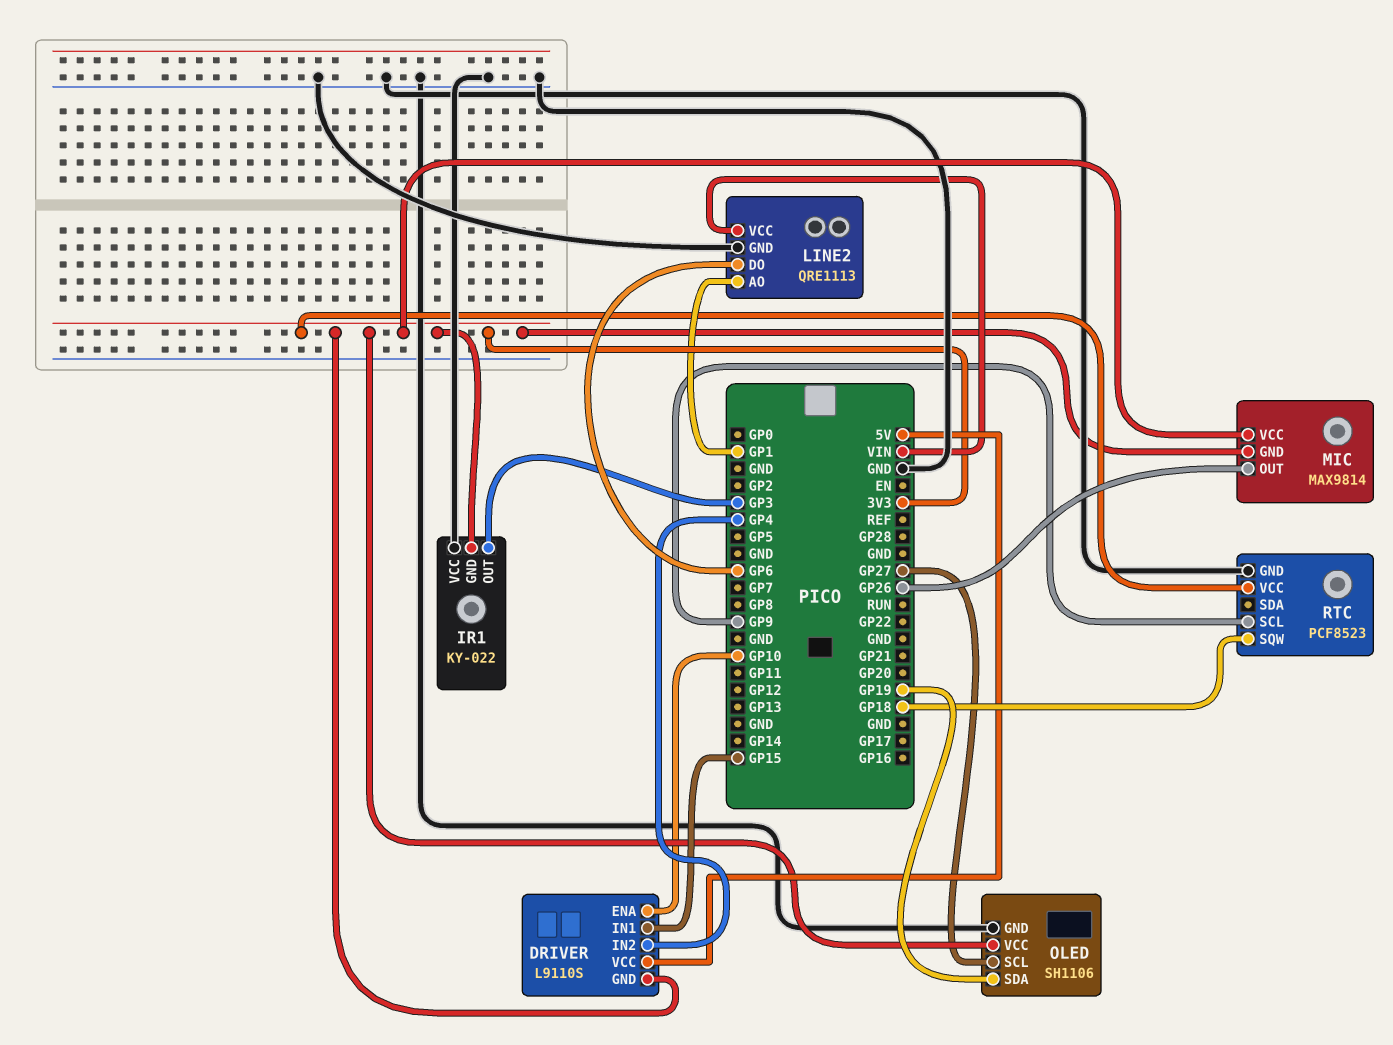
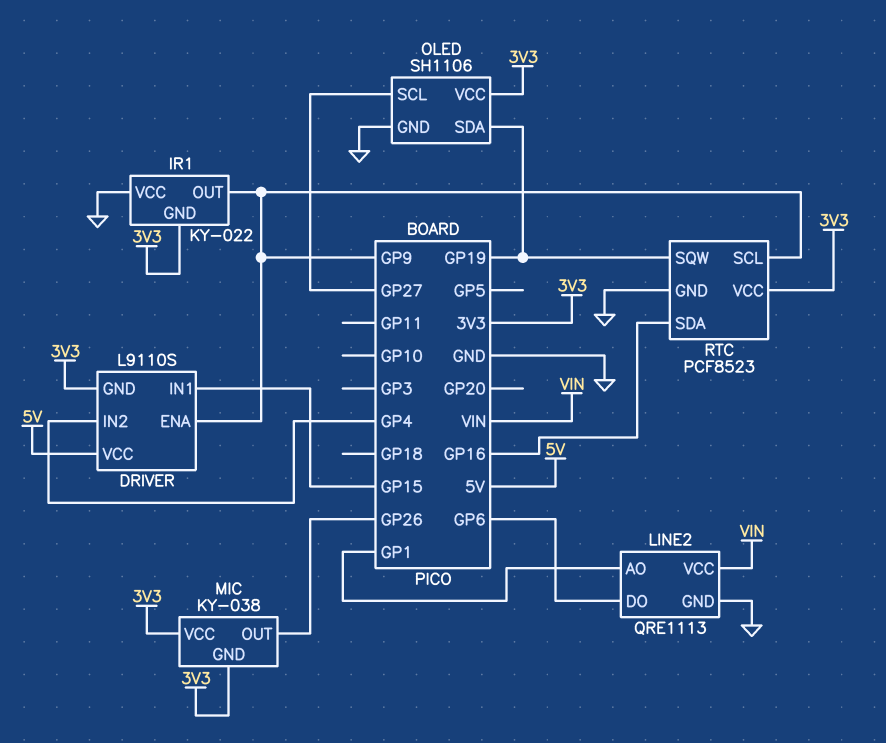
DRIVER pin ENA: GP10 -> GP9
IR1 pin OUT: GP3 -> GP9
MIC: MAX9814 -> KY-038
RTC pin SDA: none -> GP16
RTC pin SQW: GP18 -> GP19

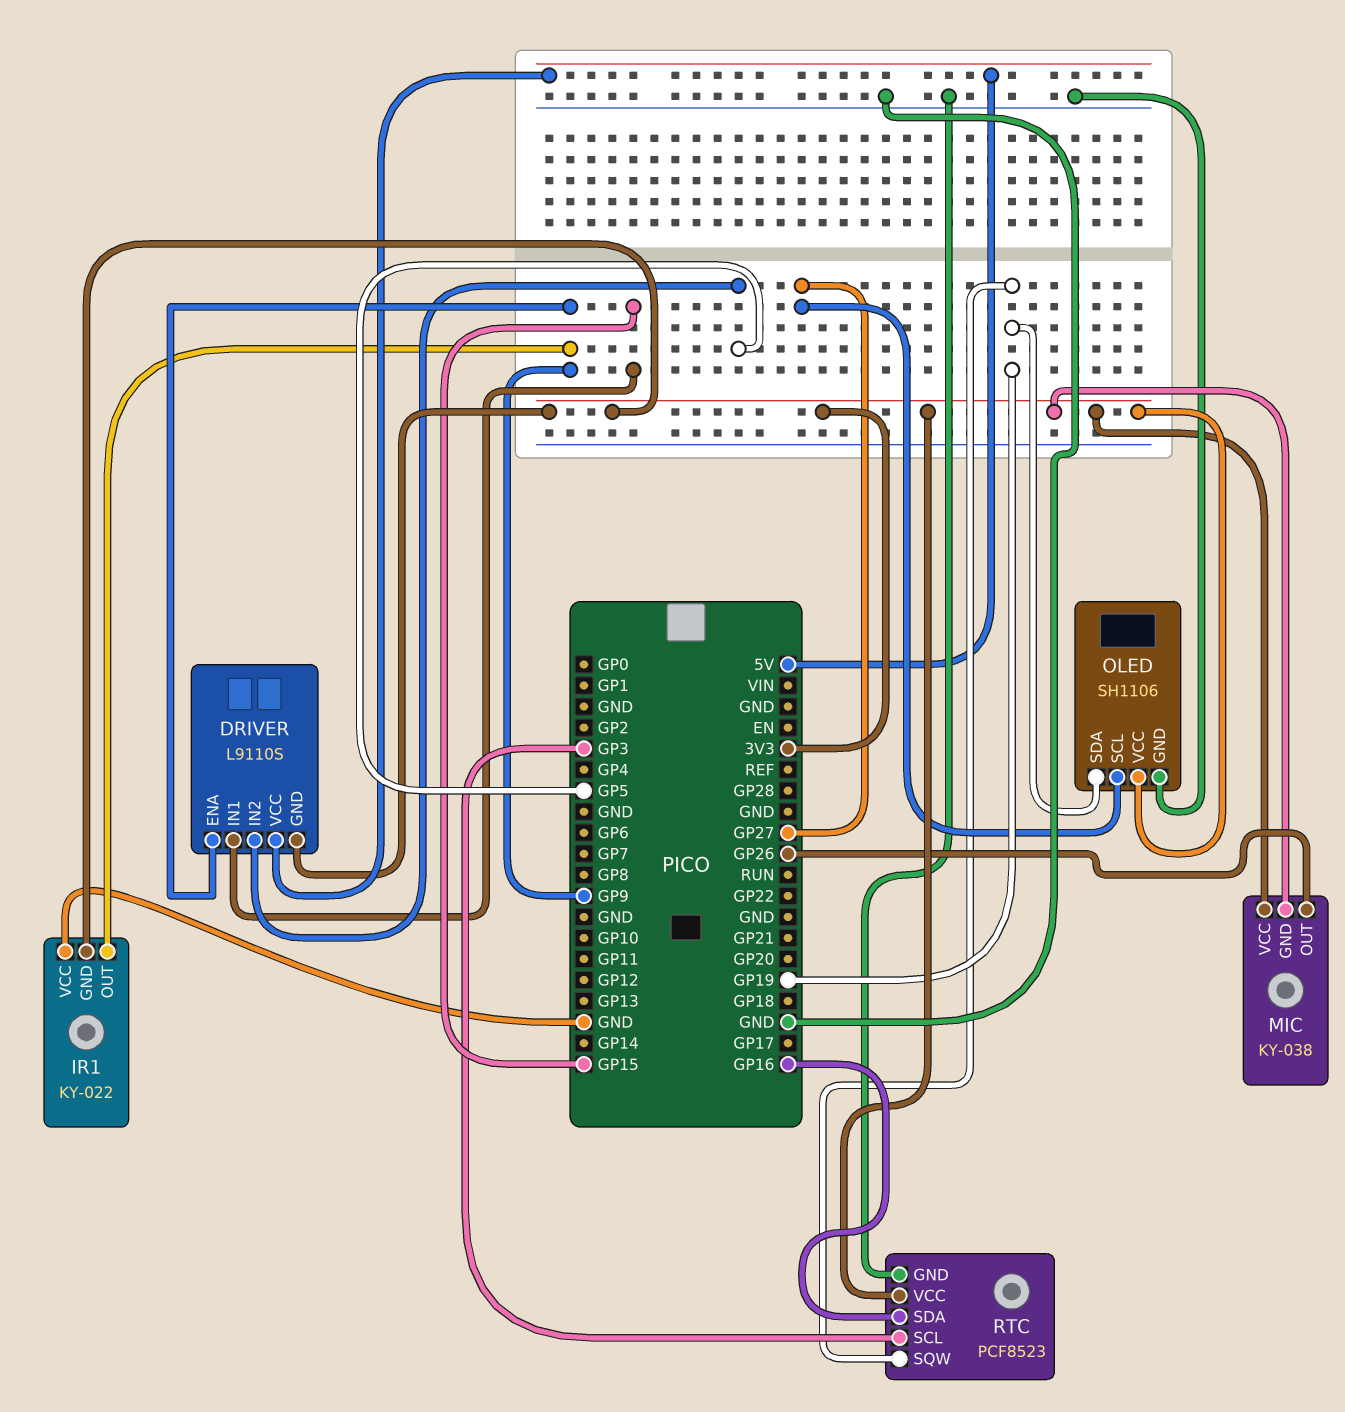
DRIVER pin IN2: GP4 -> GP5
LINE2: QRE1113 -> none
LINE2 pin AO: GP1 -> none
LINE2 pin DO: GP6 -> none
LINE2 pin GND: GND -> none
LINE2 pin VCC: VIN -> none
RTC pin SCL: GP9 -> GP3

